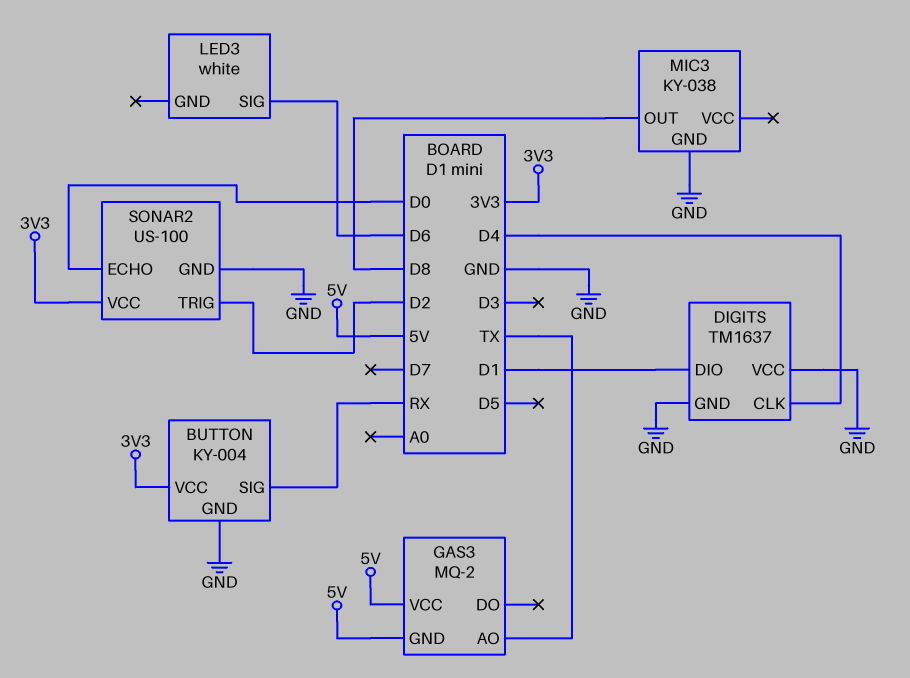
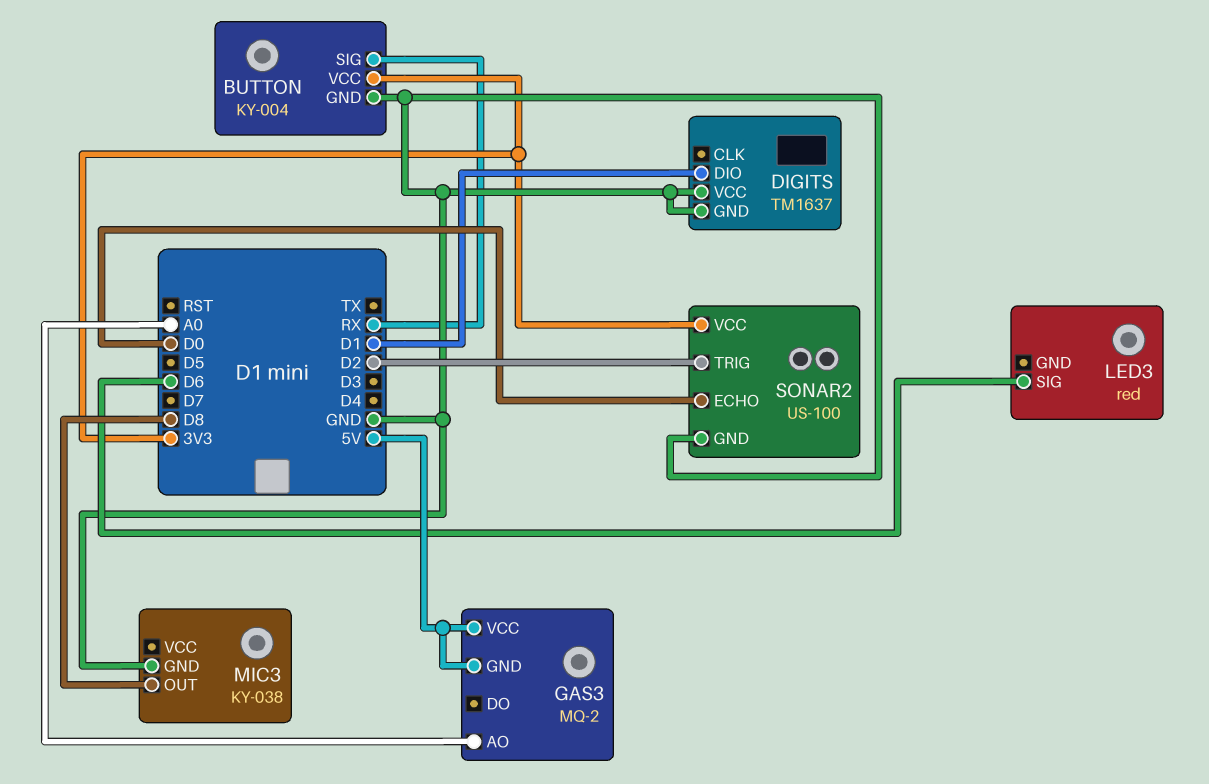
DIGITS pin CLK: D4 -> none
GAS3 pin AO: TX -> A0
LED3: white -> red

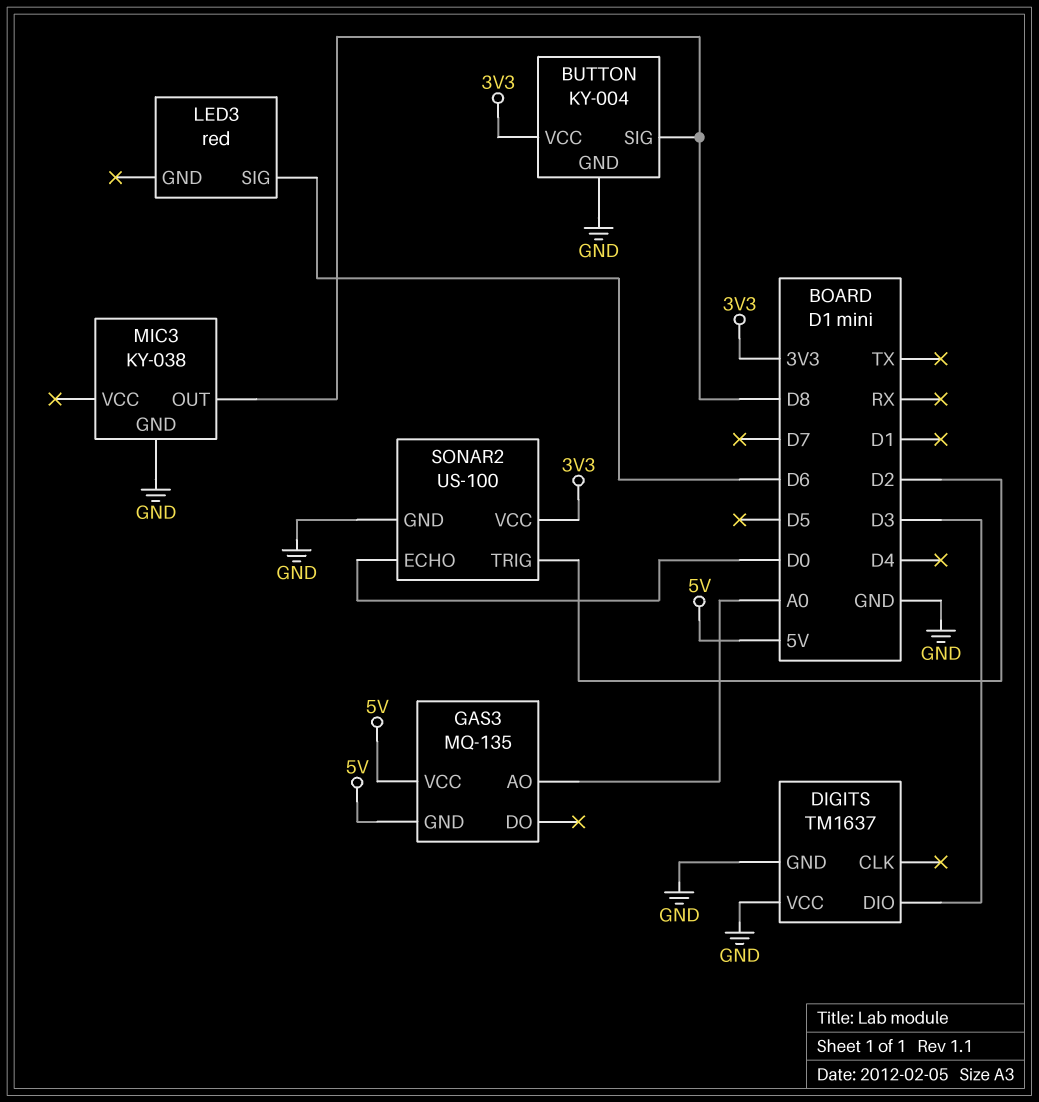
BUTTON pin SIG: RX -> D8
DIGITS pin DIO: D1 -> D3
GAS3: MQ-2 -> MQ-135

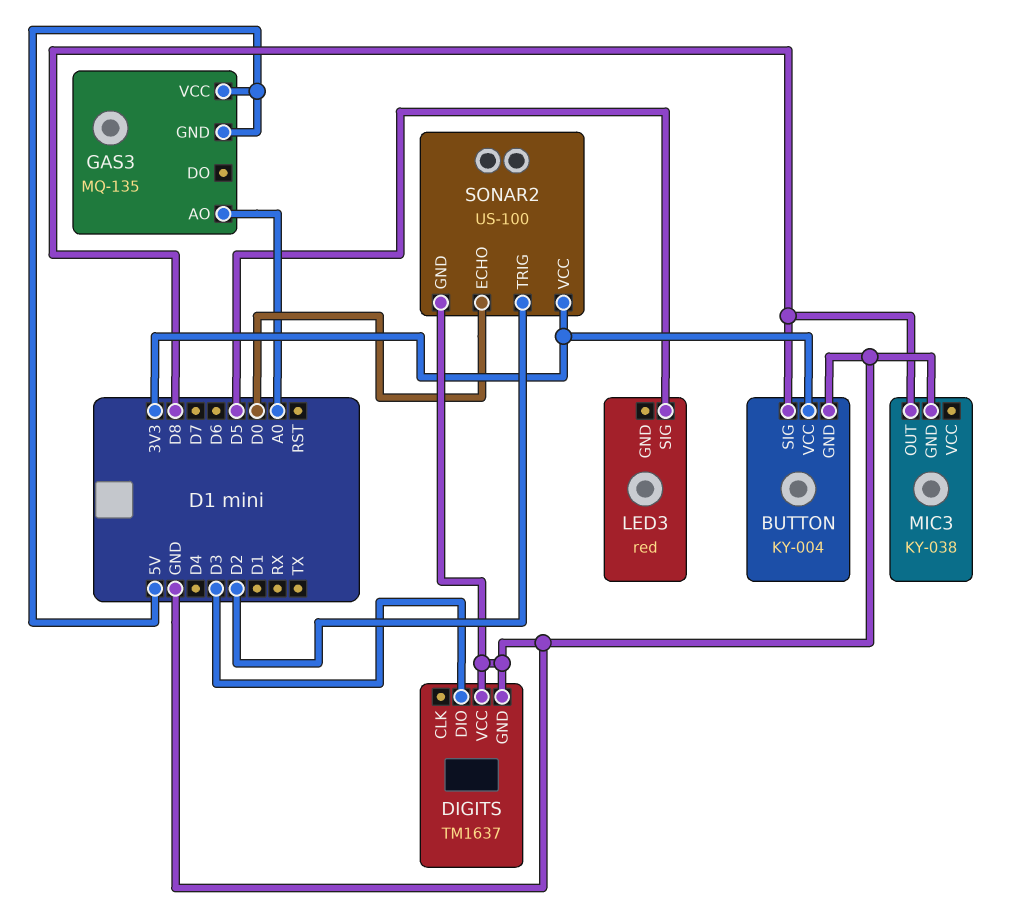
LED3 pin SIG: D6 -> D5

